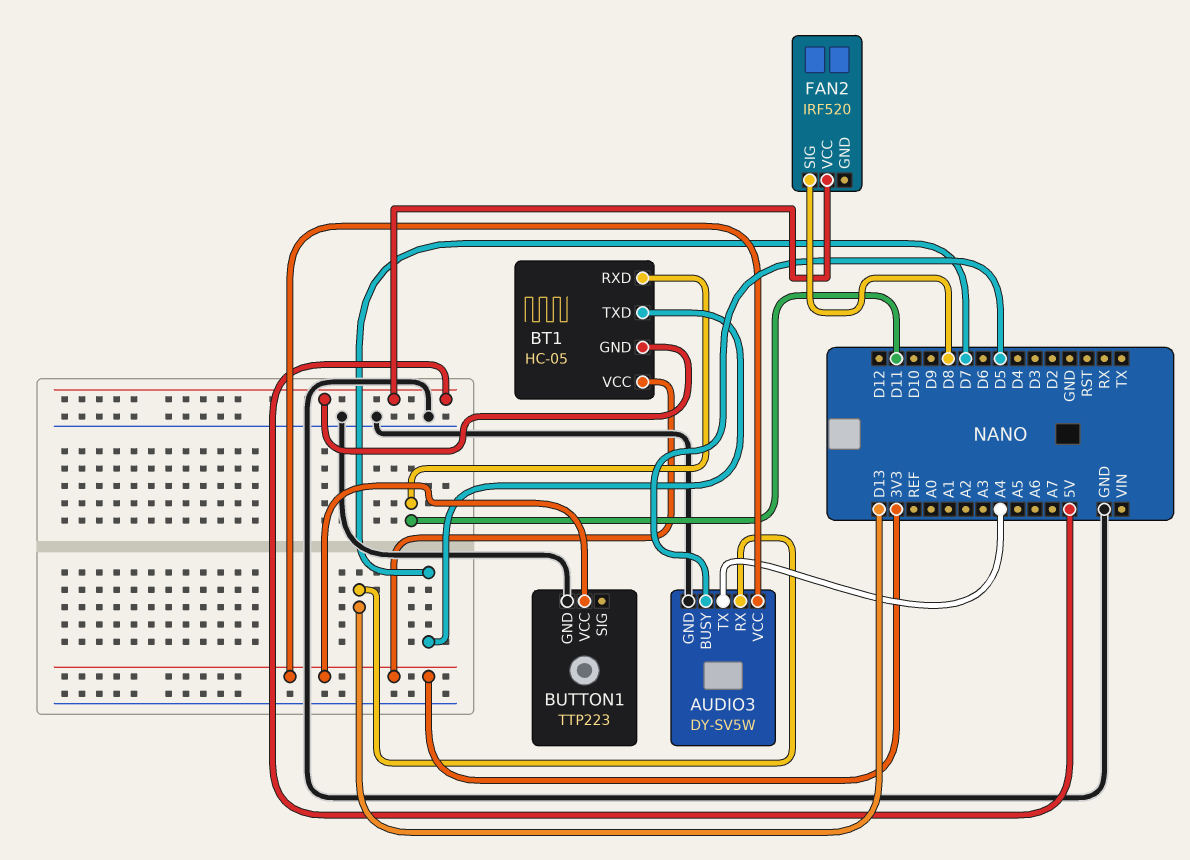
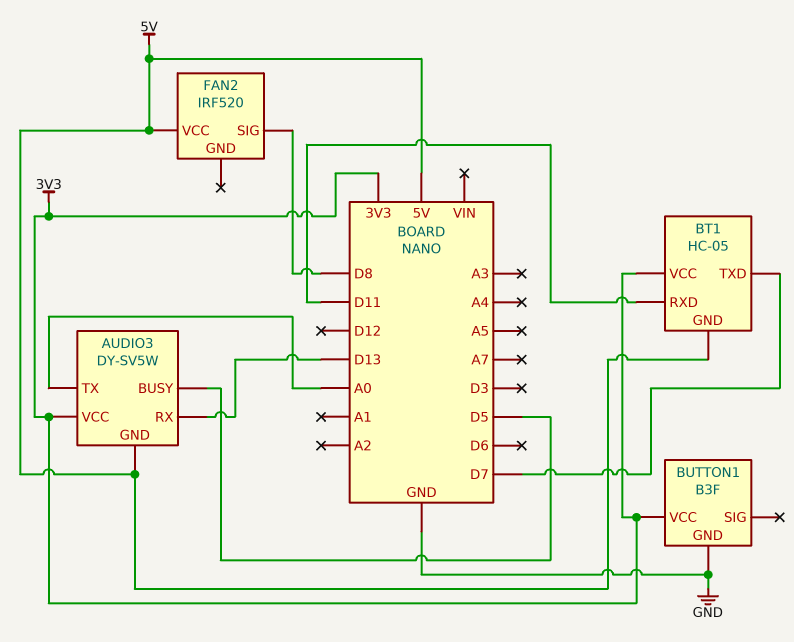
AUDIO3 pin GND: GND -> 5V
AUDIO3 pin TX: A4 -> A0
BUTTON1: TTP223 -> B3F

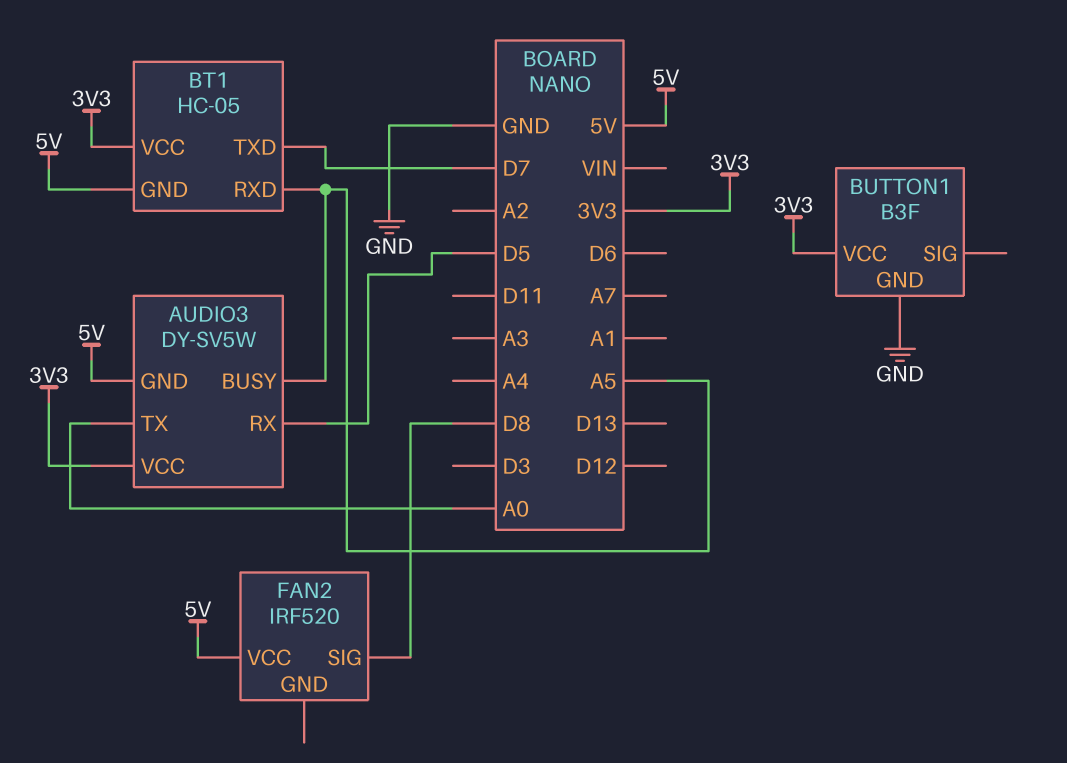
AUDIO3 pin BUSY: D5 -> A5
AUDIO3 pin RX: D13 -> D5
BT1 pin RXD: D11 -> A5

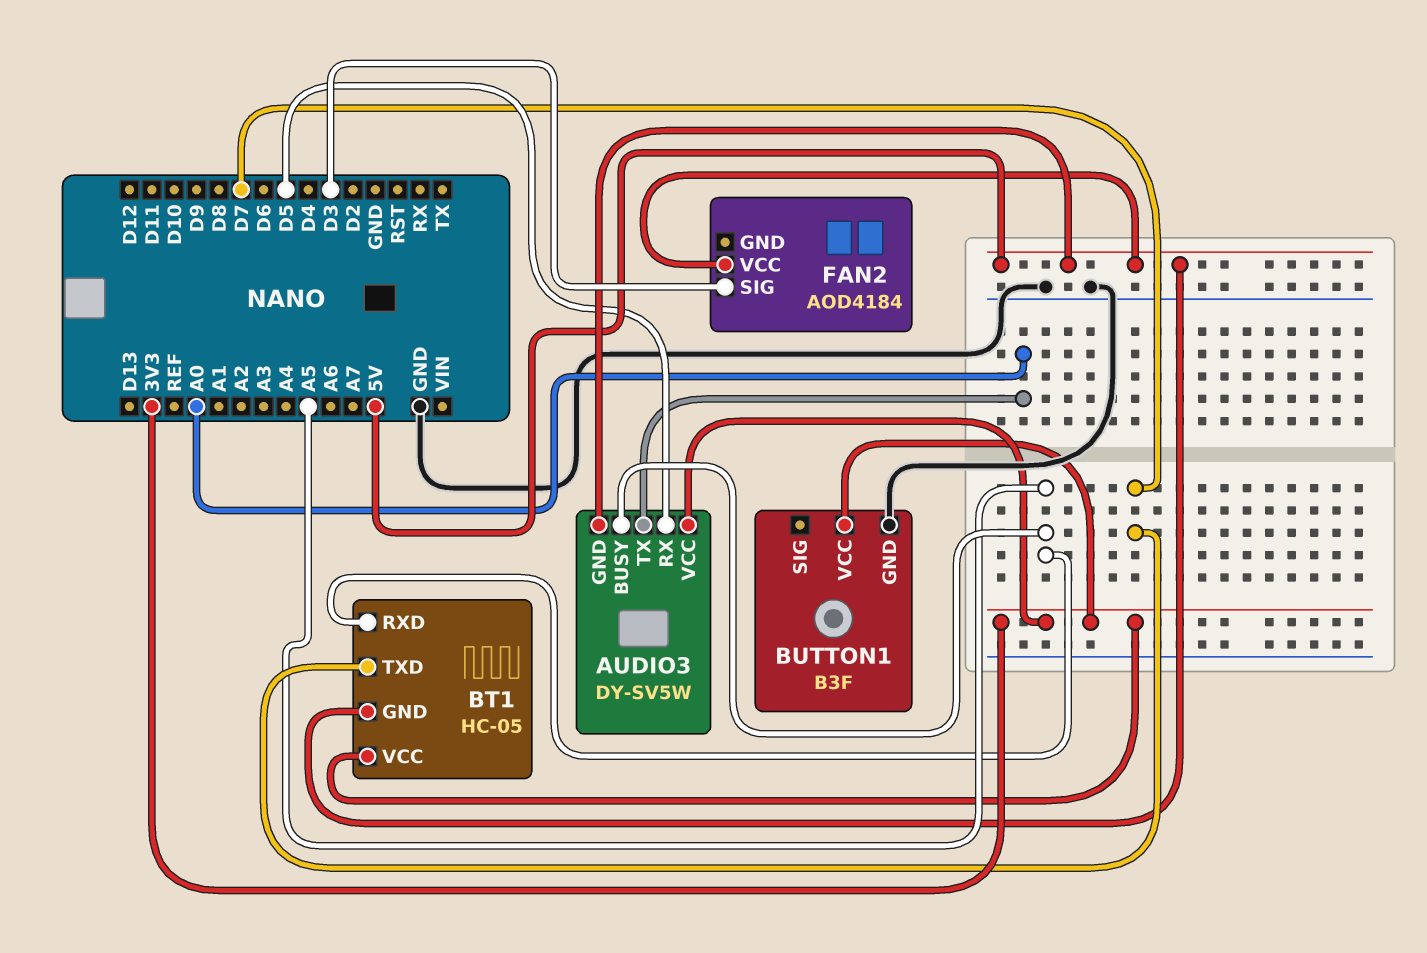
FAN2: IRF520 -> AOD4184
FAN2 pin SIG: D8 -> D3

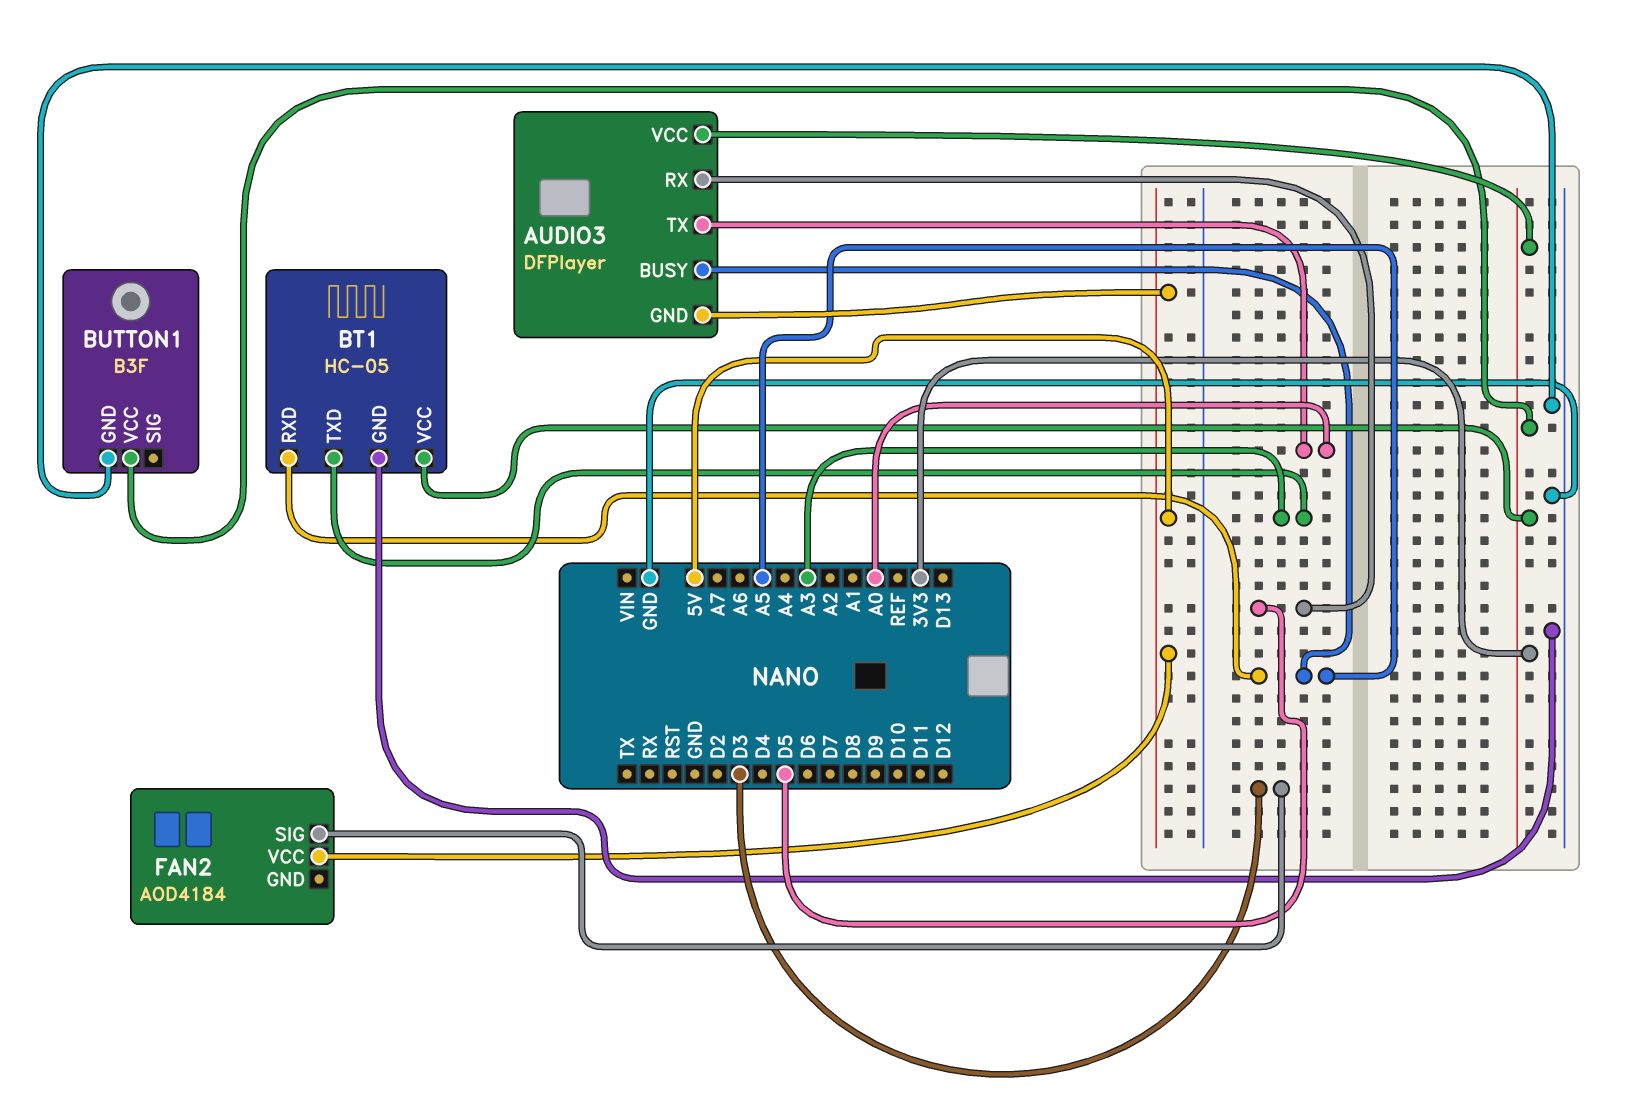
AUDIO3: DY-SV5W -> DFPlayer
BT1 pin GND: 5V -> GND
BT1 pin TXD: D7 -> A3

